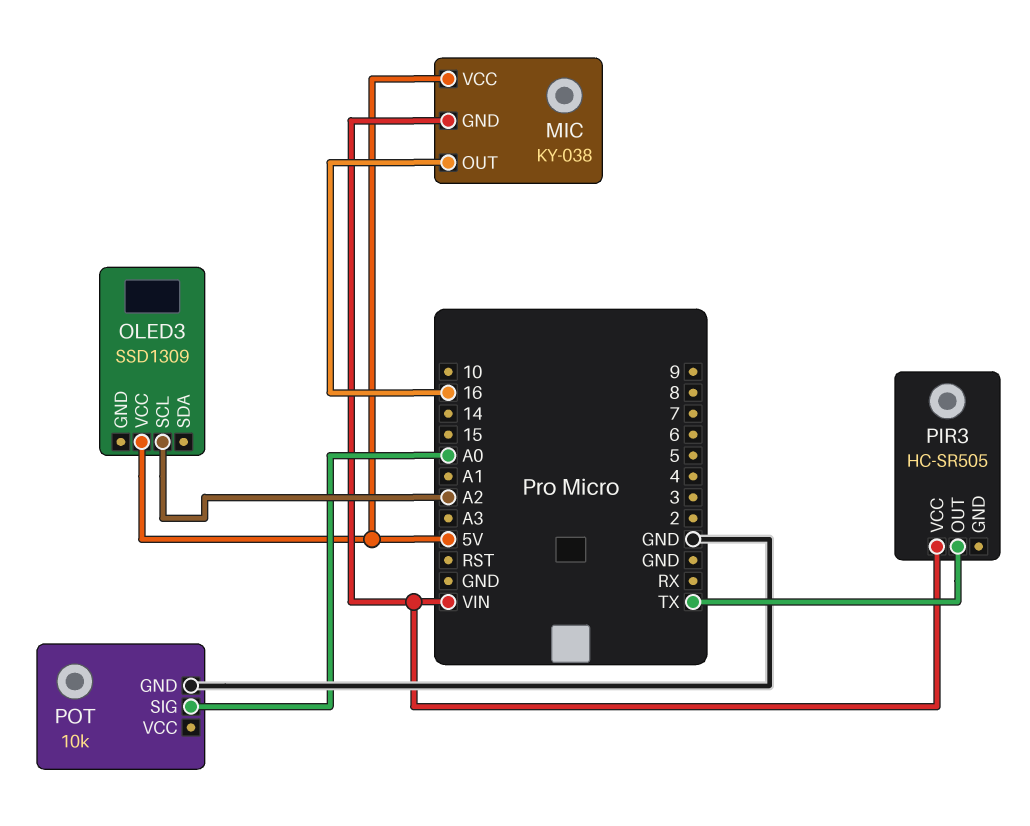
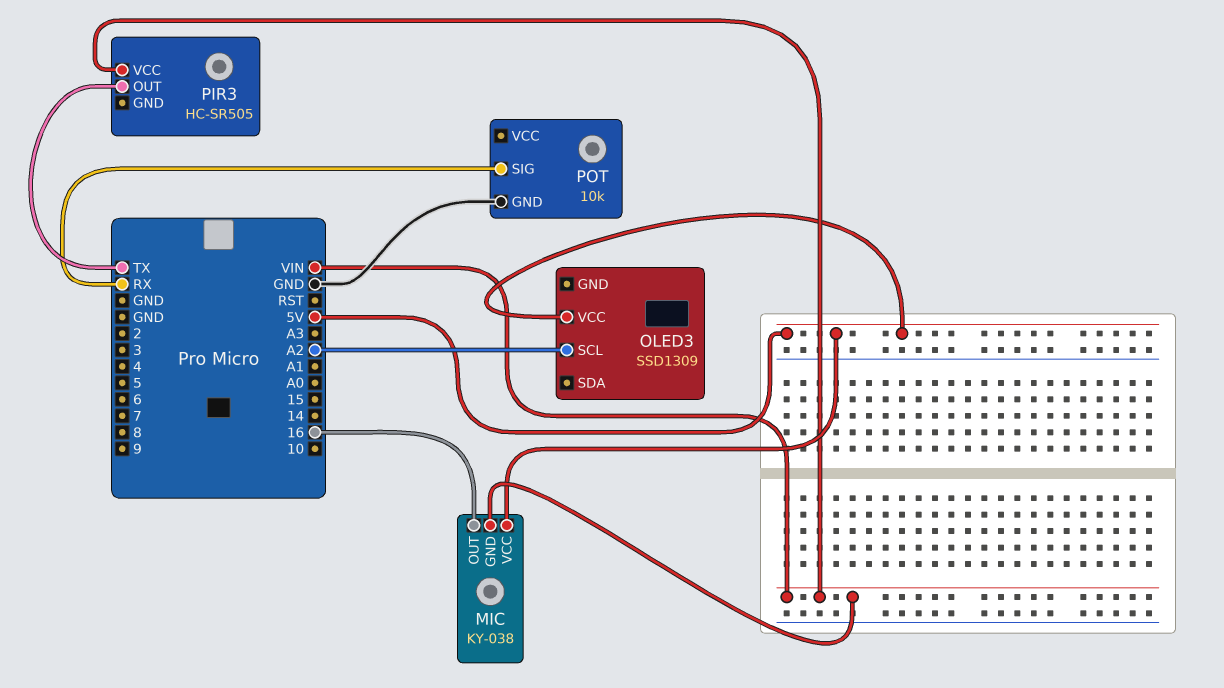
POT pin SIG: A0 -> RX

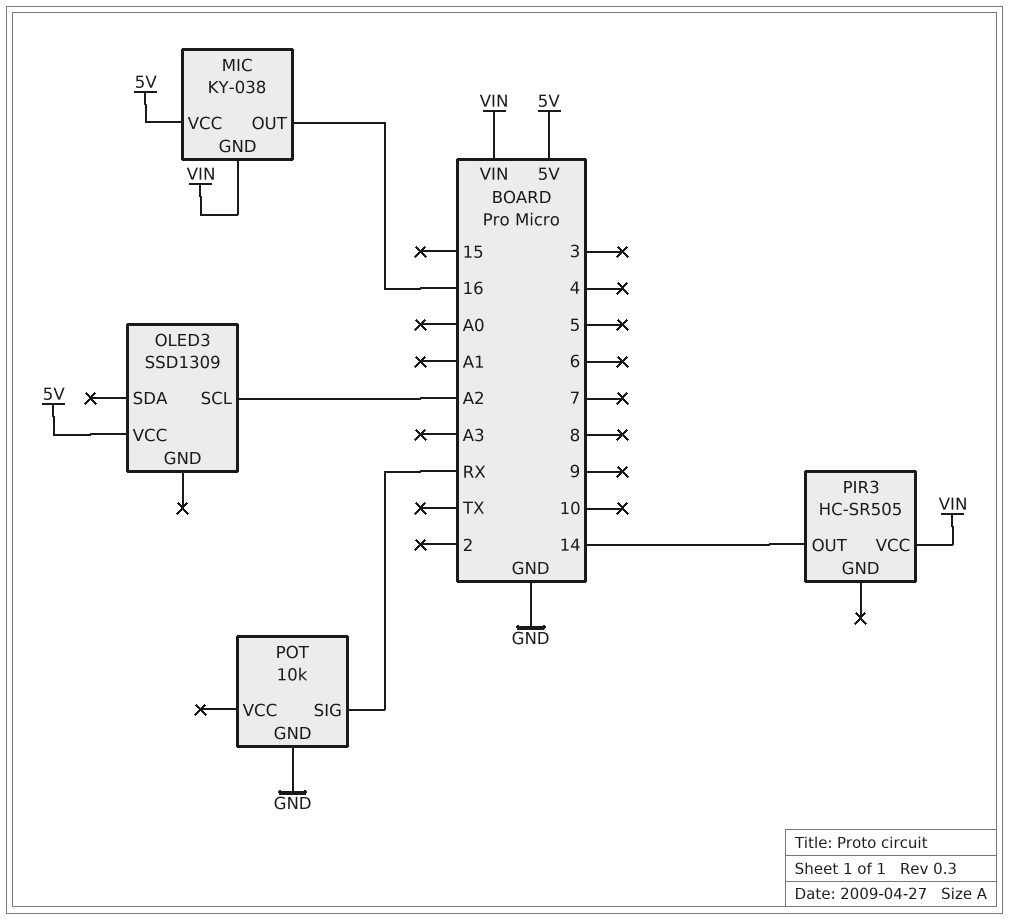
PIR3 pin OUT: TX -> 14

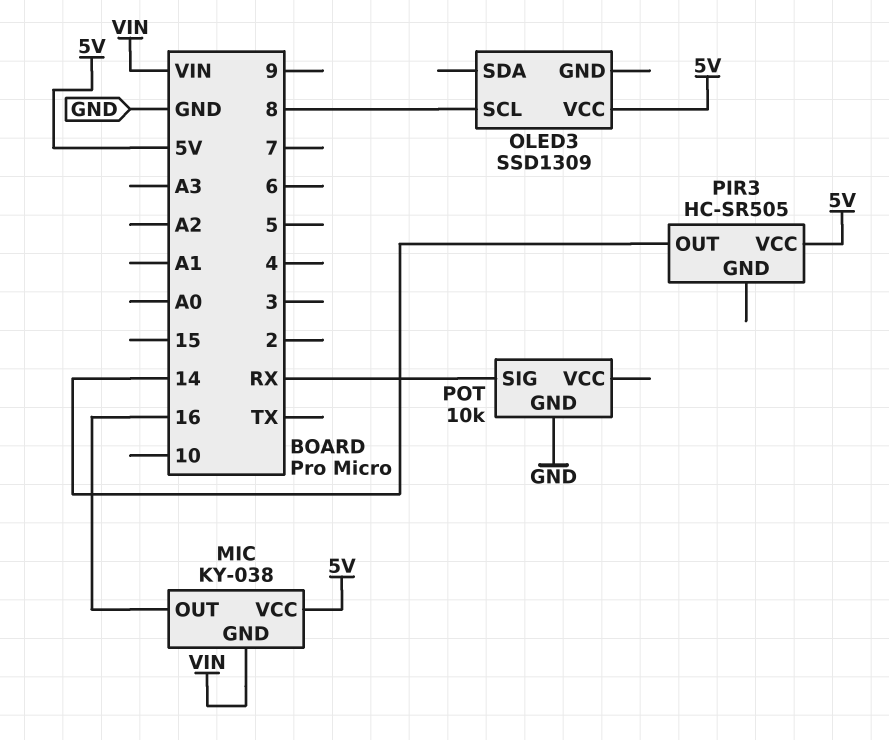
OLED3 pin SCL: A2 -> 8
PIR3 pin VCC: VIN -> 5V

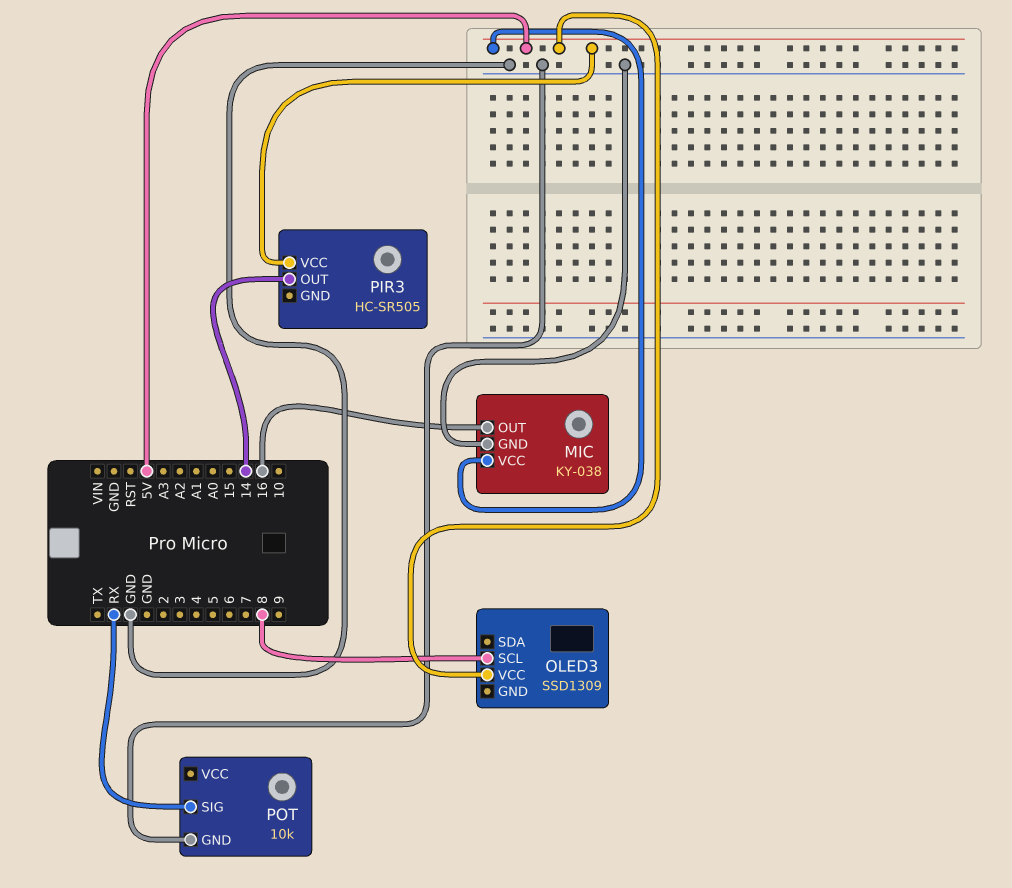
MIC pin GND: VIN -> GND

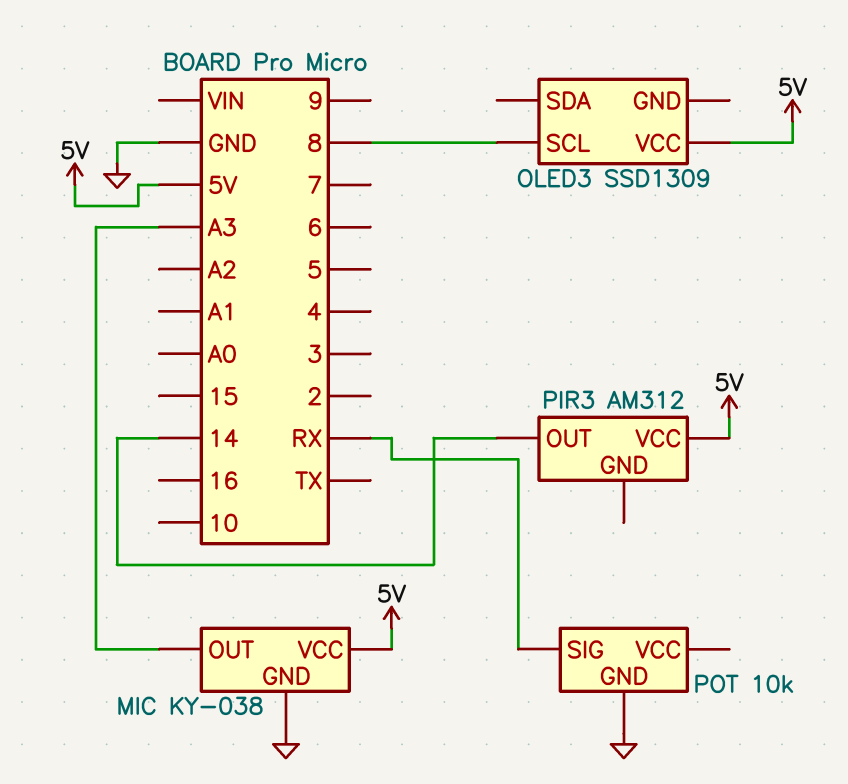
MIC pin OUT: 16 -> A3
PIR3: HC-SR505 -> AM312

